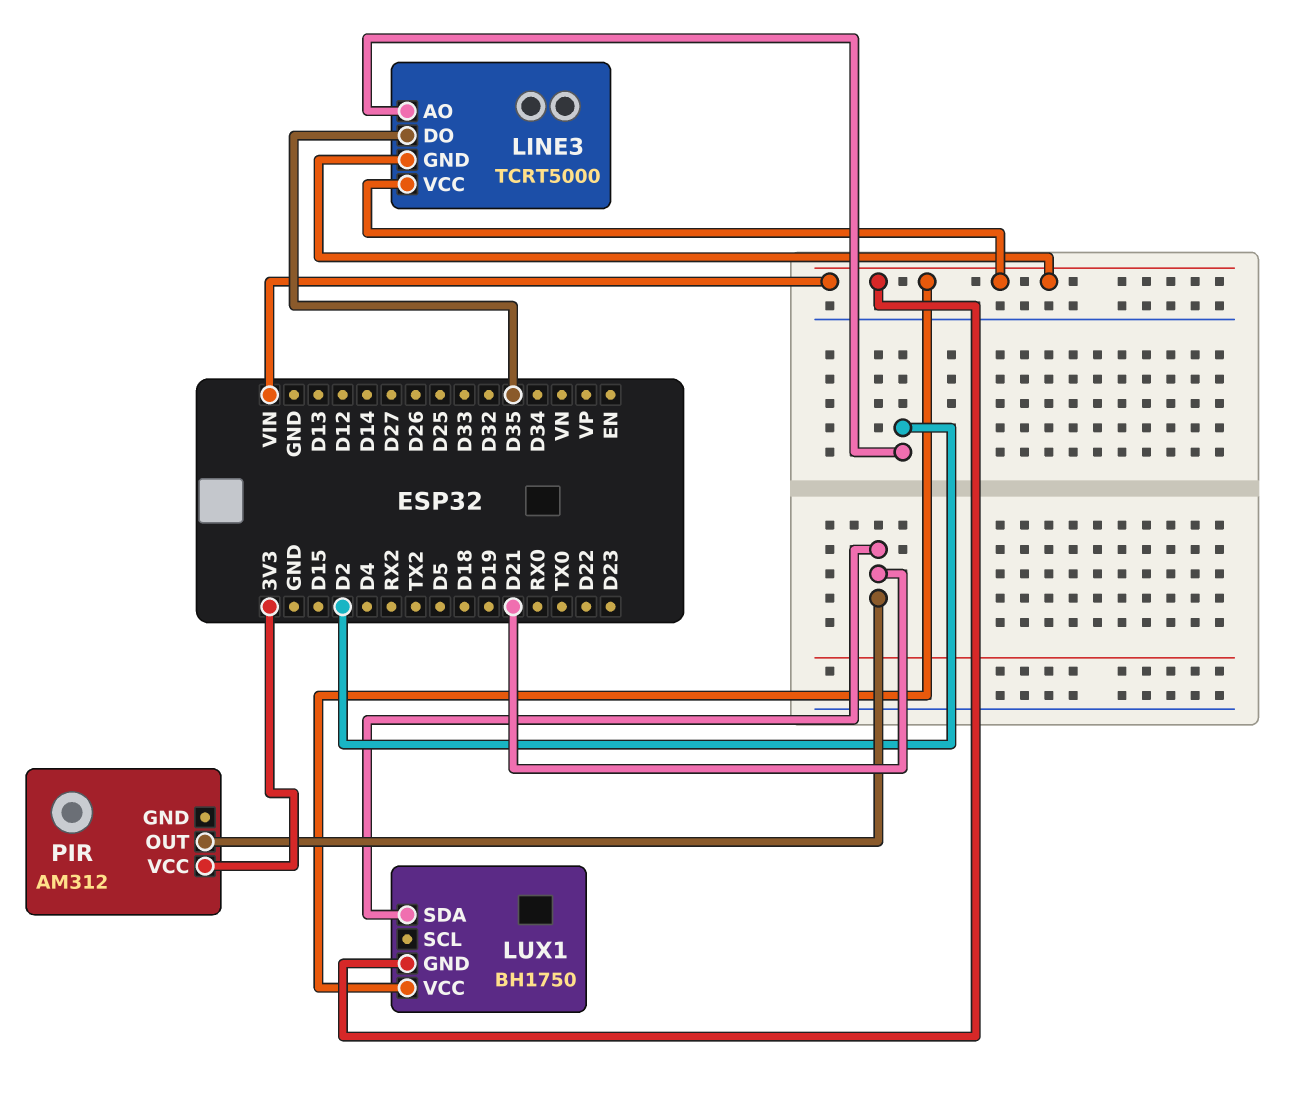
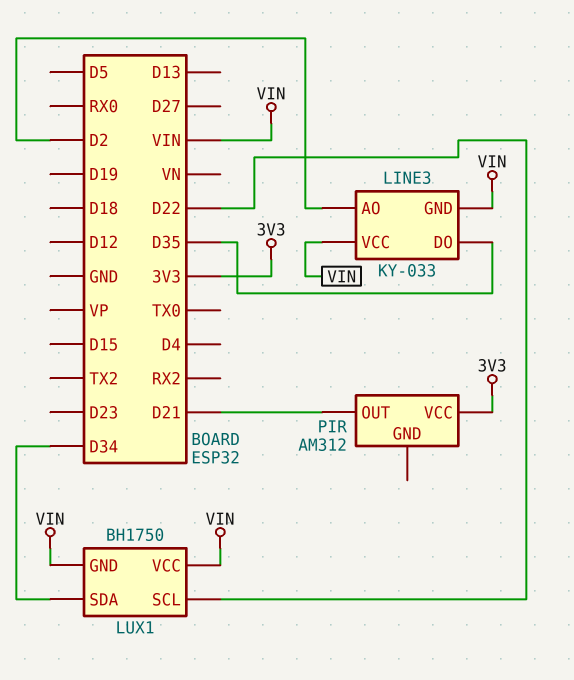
LINE3: TCRT5000 -> KY-033
LUX1 pin SCL: none -> D22
LUX1 pin SDA: D21 -> D34

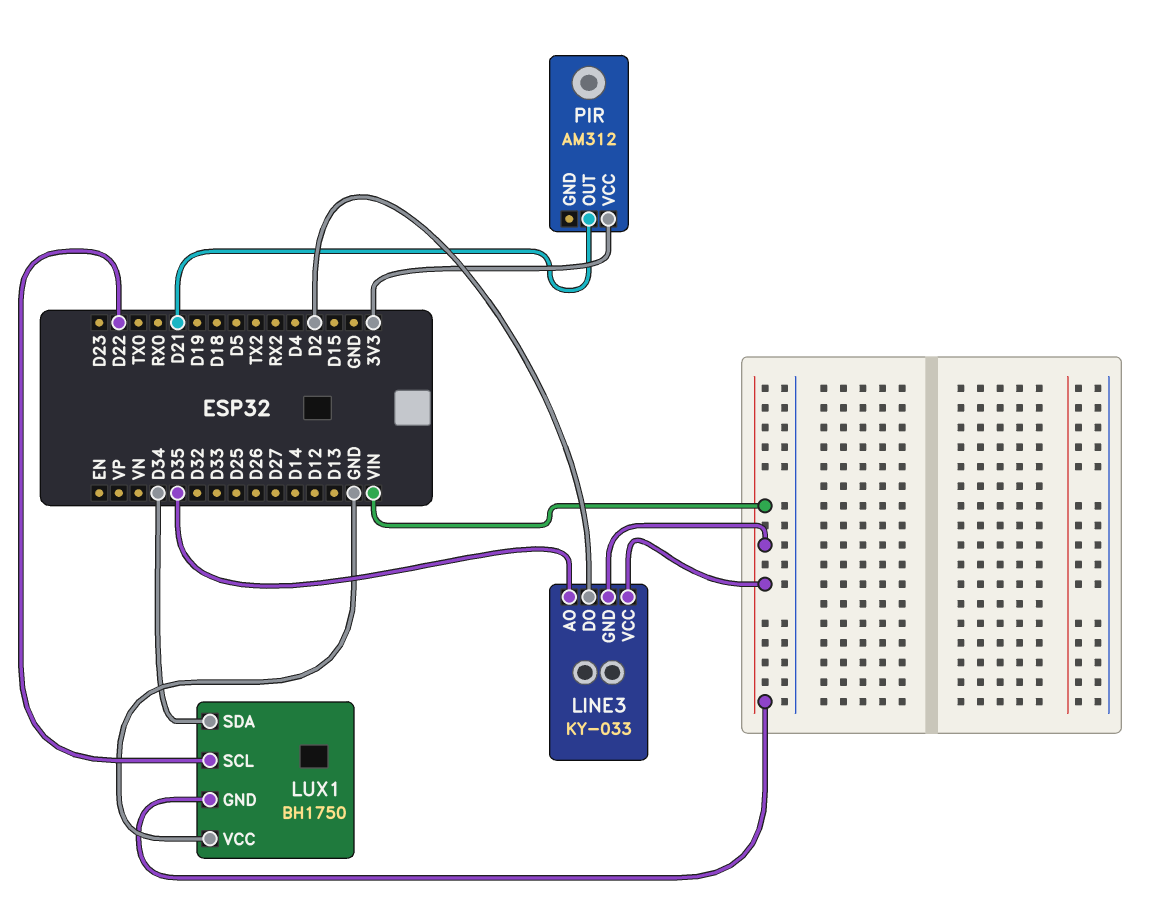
LINE3 pin AO: D2 -> D35
LINE3 pin DO: D35 -> D2
LUX1 pin VCC: VIN -> GND

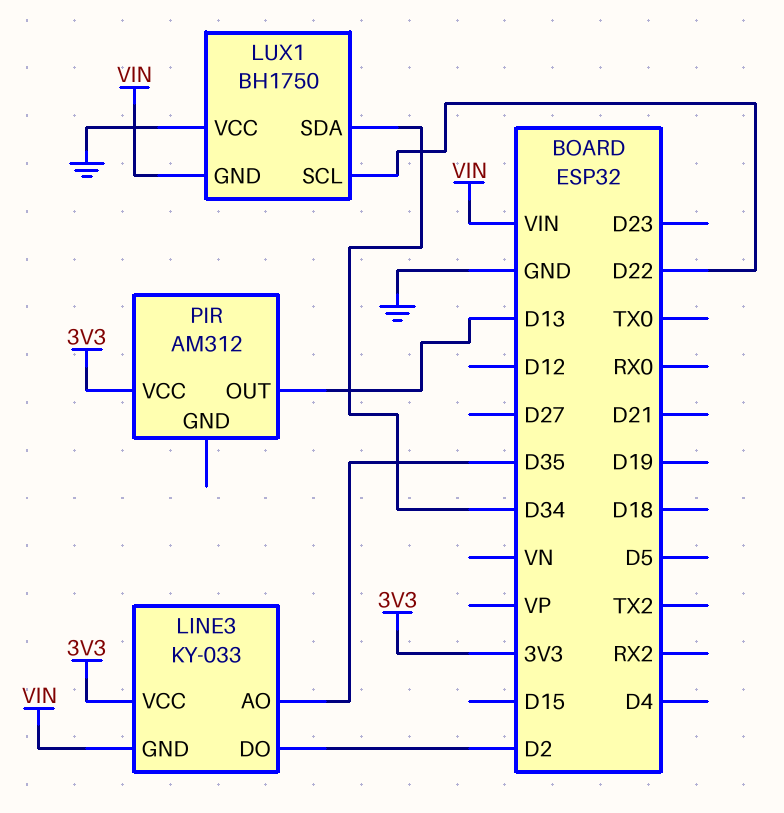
LINE3 pin VCC: VIN -> 3V3
PIR pin OUT: D21 -> D13

